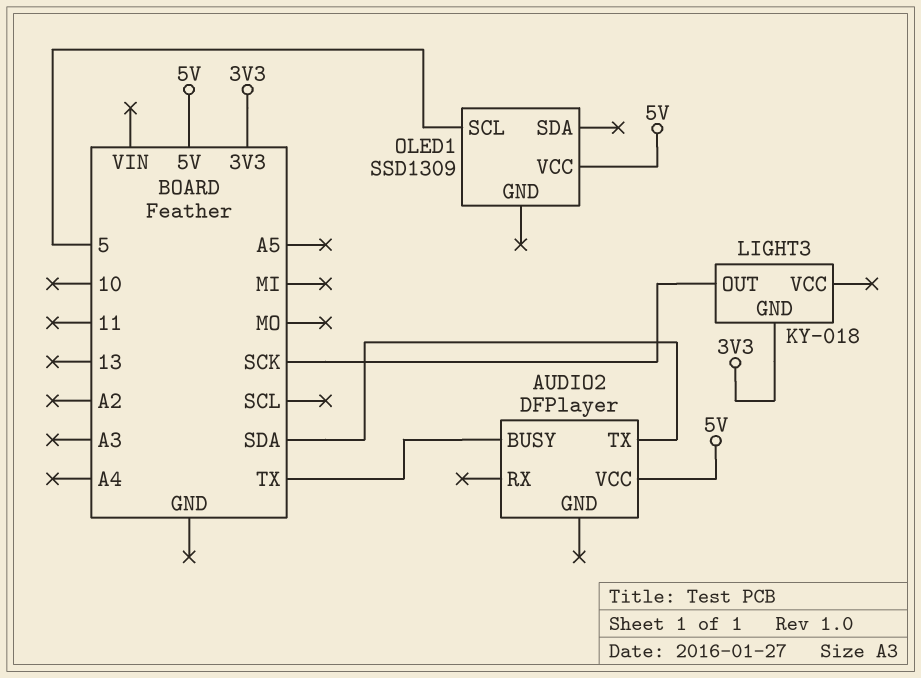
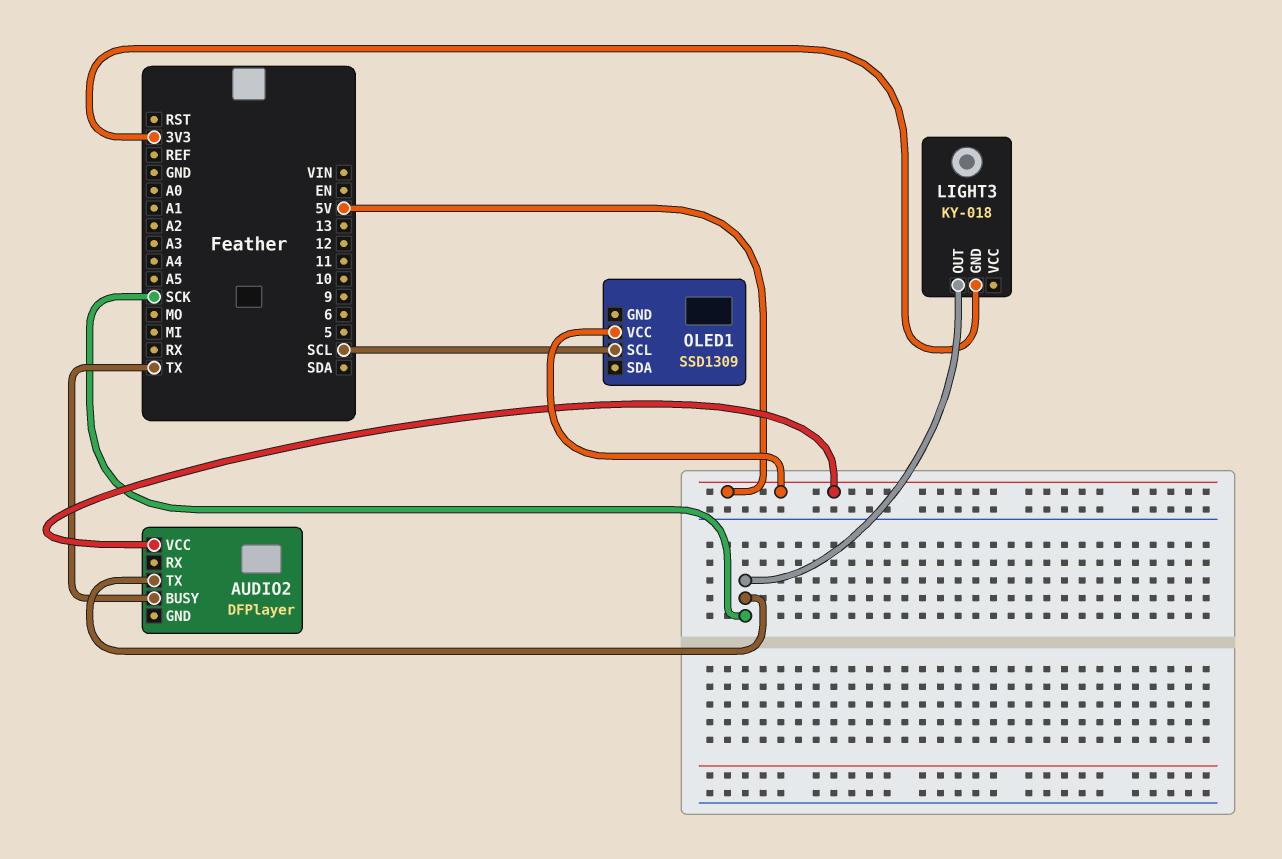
AUDIO2 pin TX: SDA -> SCK
OLED1 pin SCL: 5 -> SCL

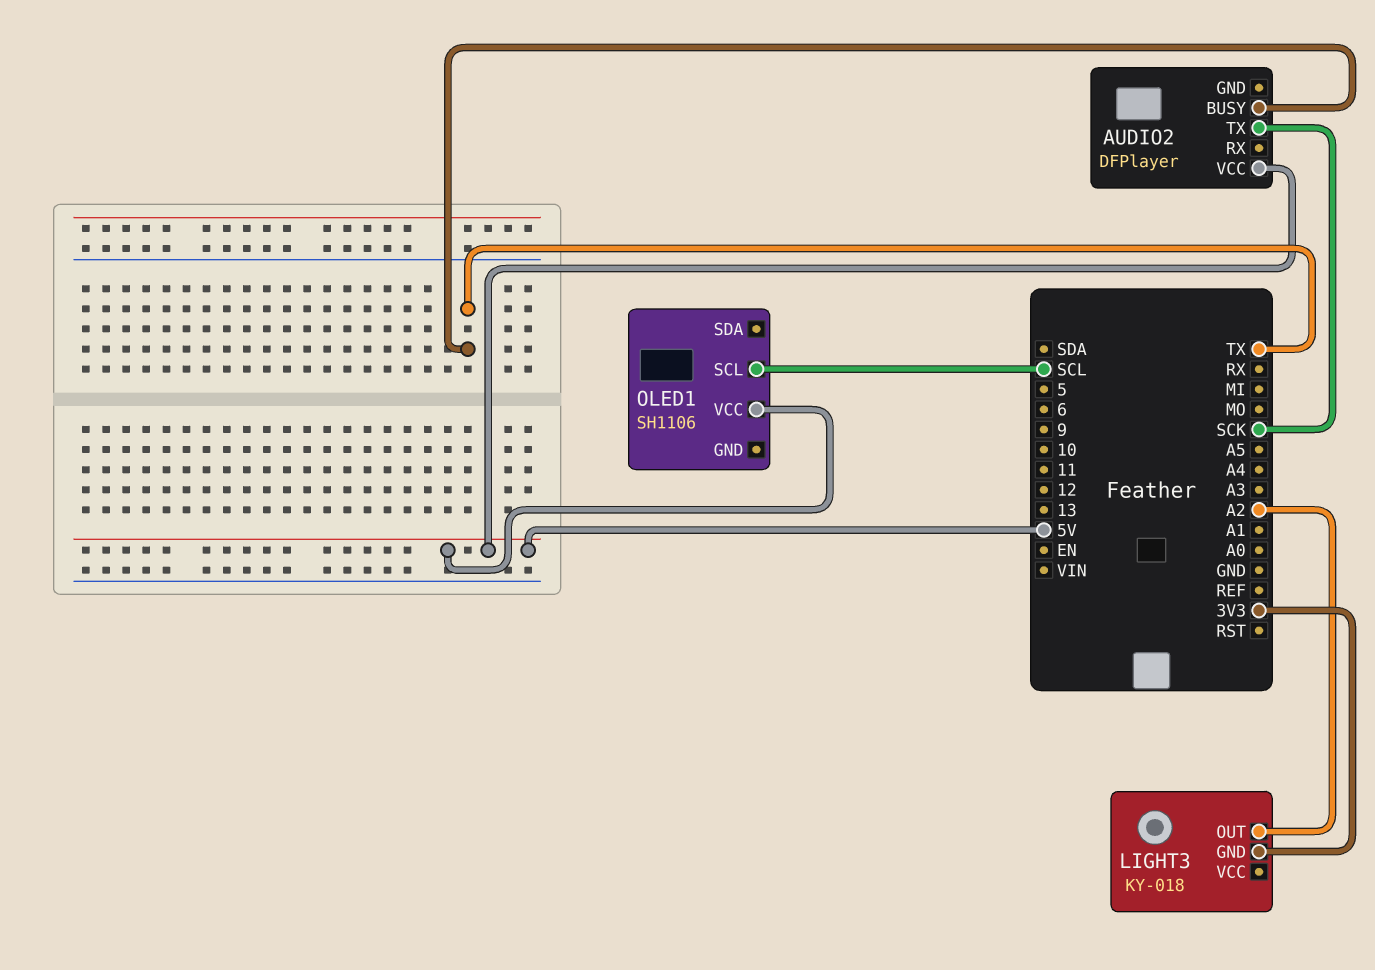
LIGHT3 pin OUT: SCK -> A2
OLED1: SSD1309 -> SH1106

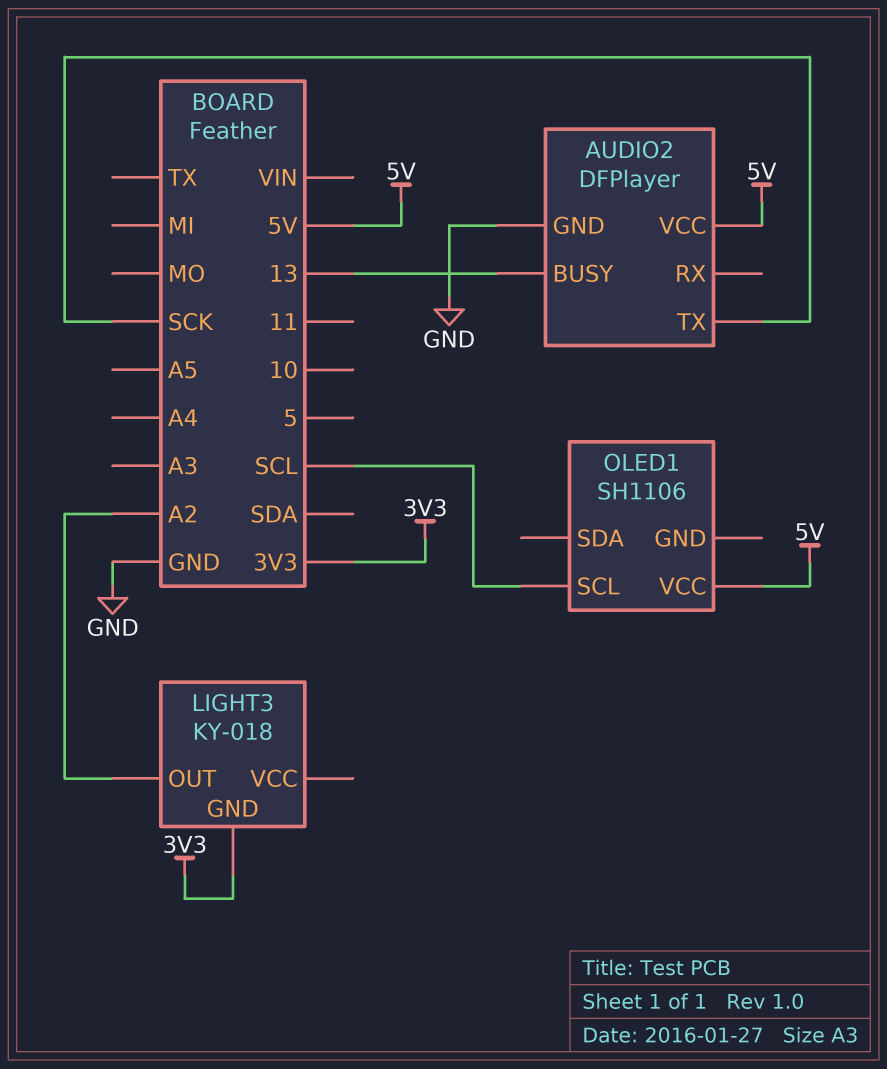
AUDIO2 pin BUSY: TX -> 13
AUDIO2 pin GND: none -> GND

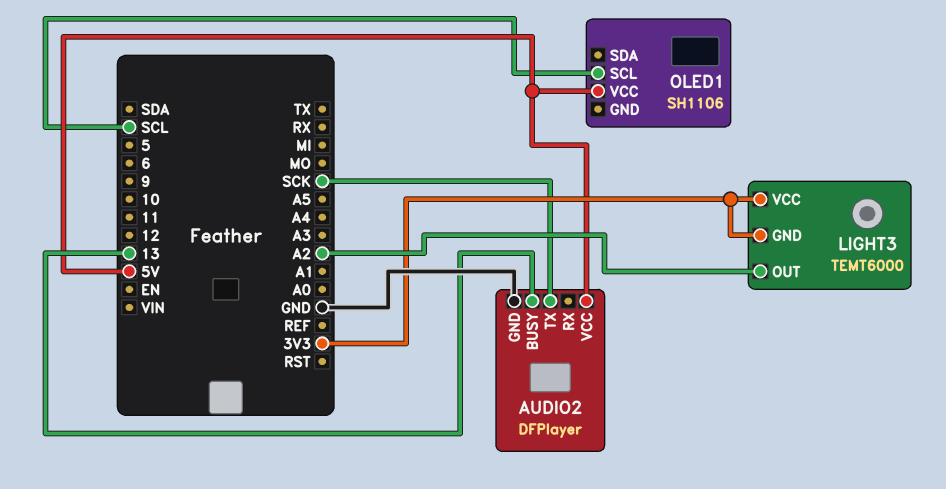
LIGHT3: KY-018 -> TEMT6000
LIGHT3 pin VCC: none -> 3V3

